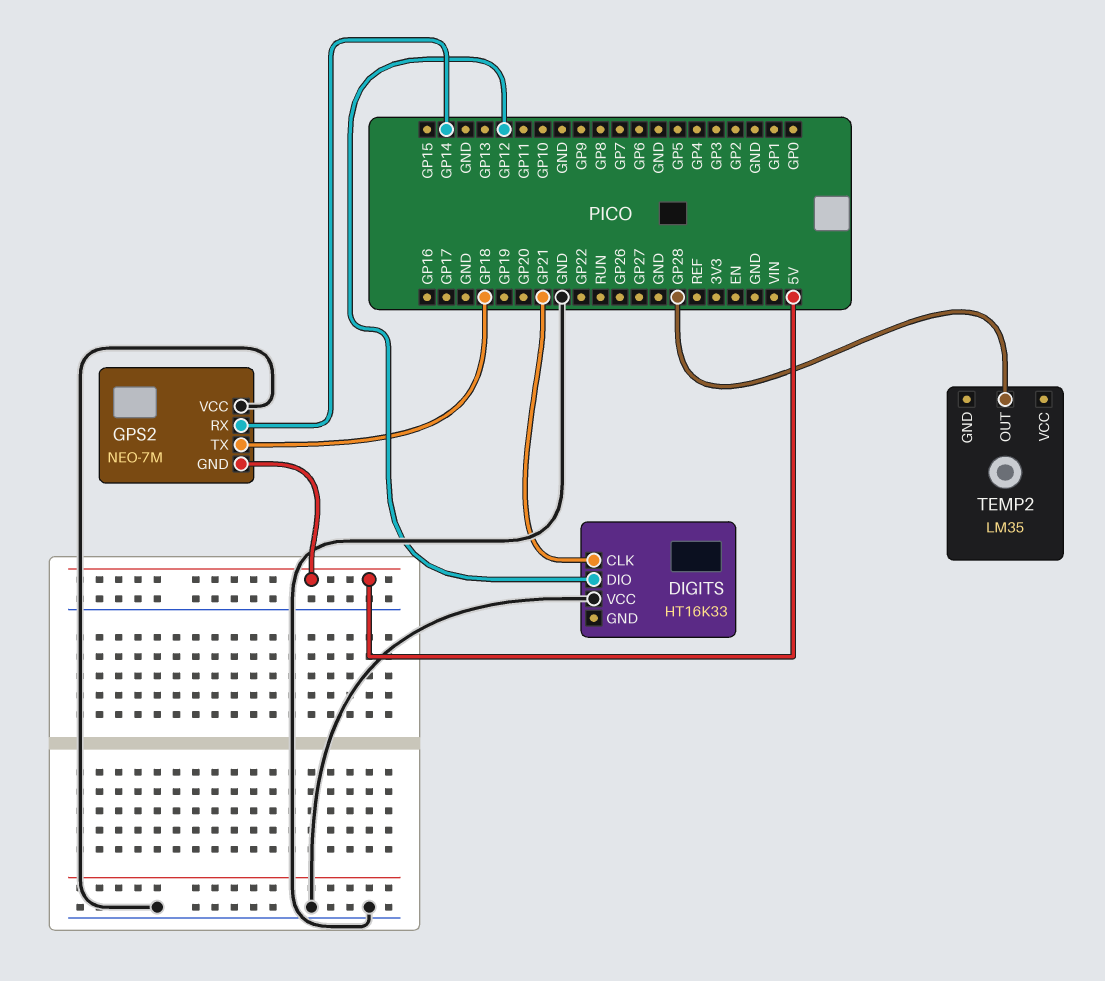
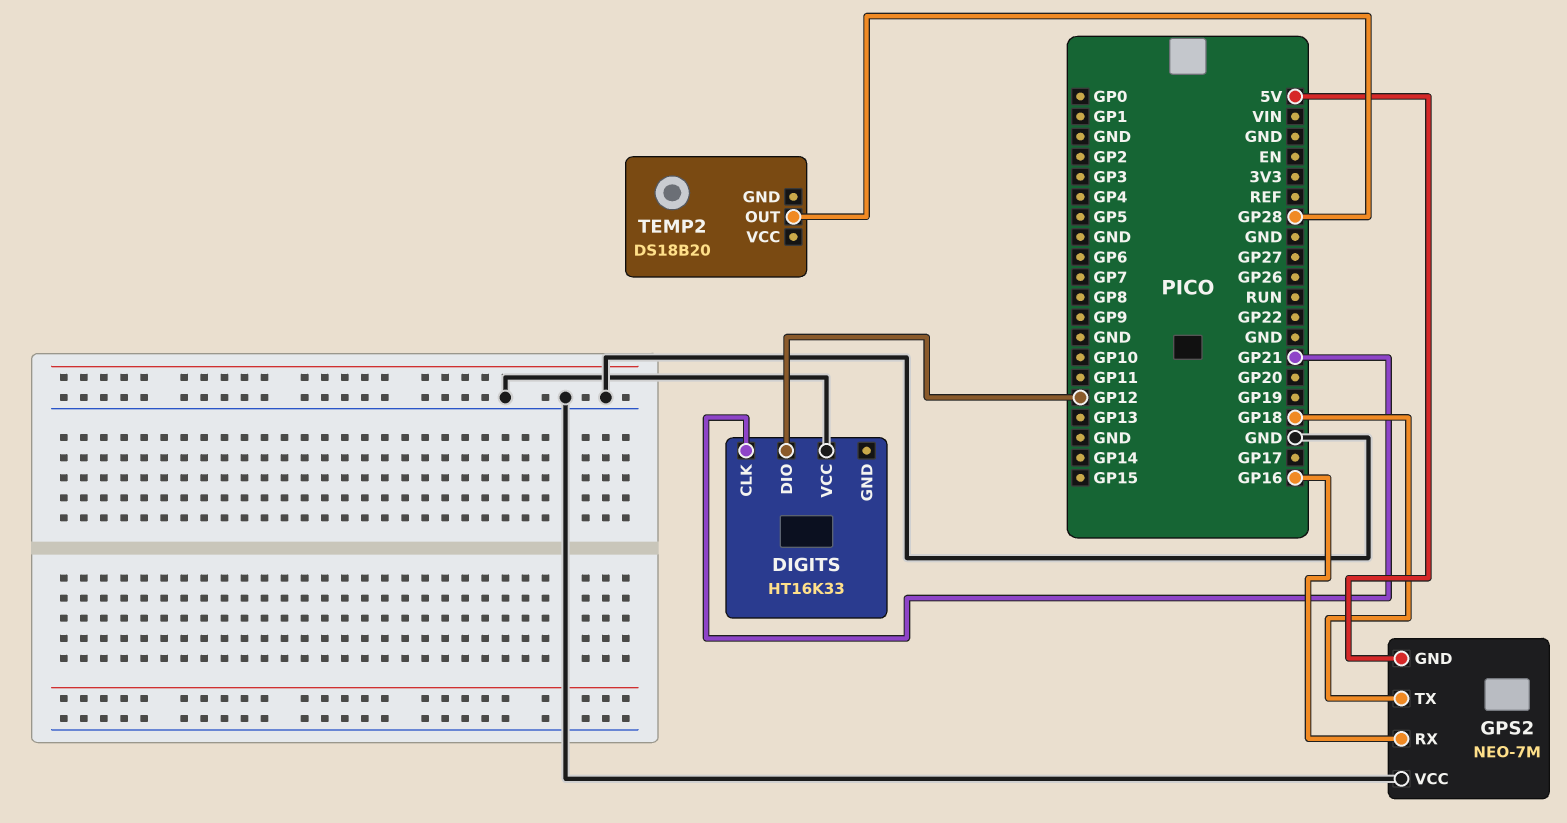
GPS2 pin RX: GP14 -> GP16
TEMP2: LM35 -> DS18B20

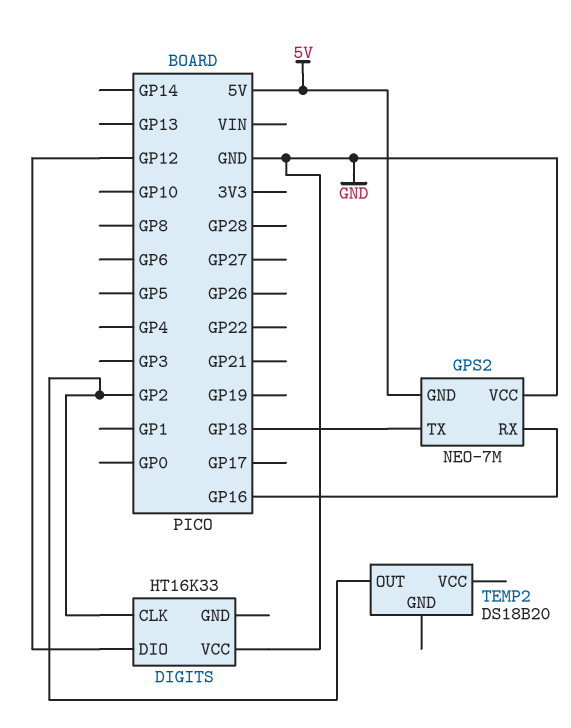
DIGITS pin CLK: GP21 -> GP2
TEMP2 pin OUT: GP28 -> GP2

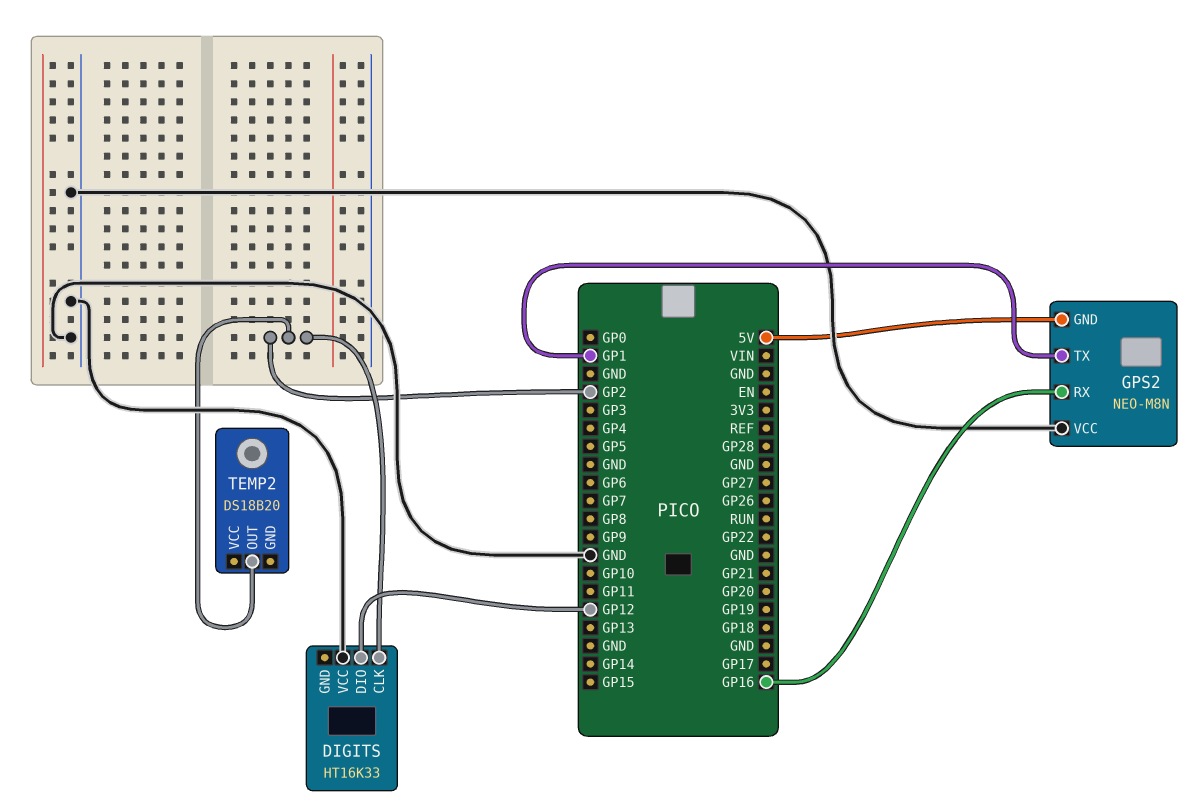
GPS2: NEO-7M -> NEO-M8N
GPS2 pin TX: GP18 -> GP1

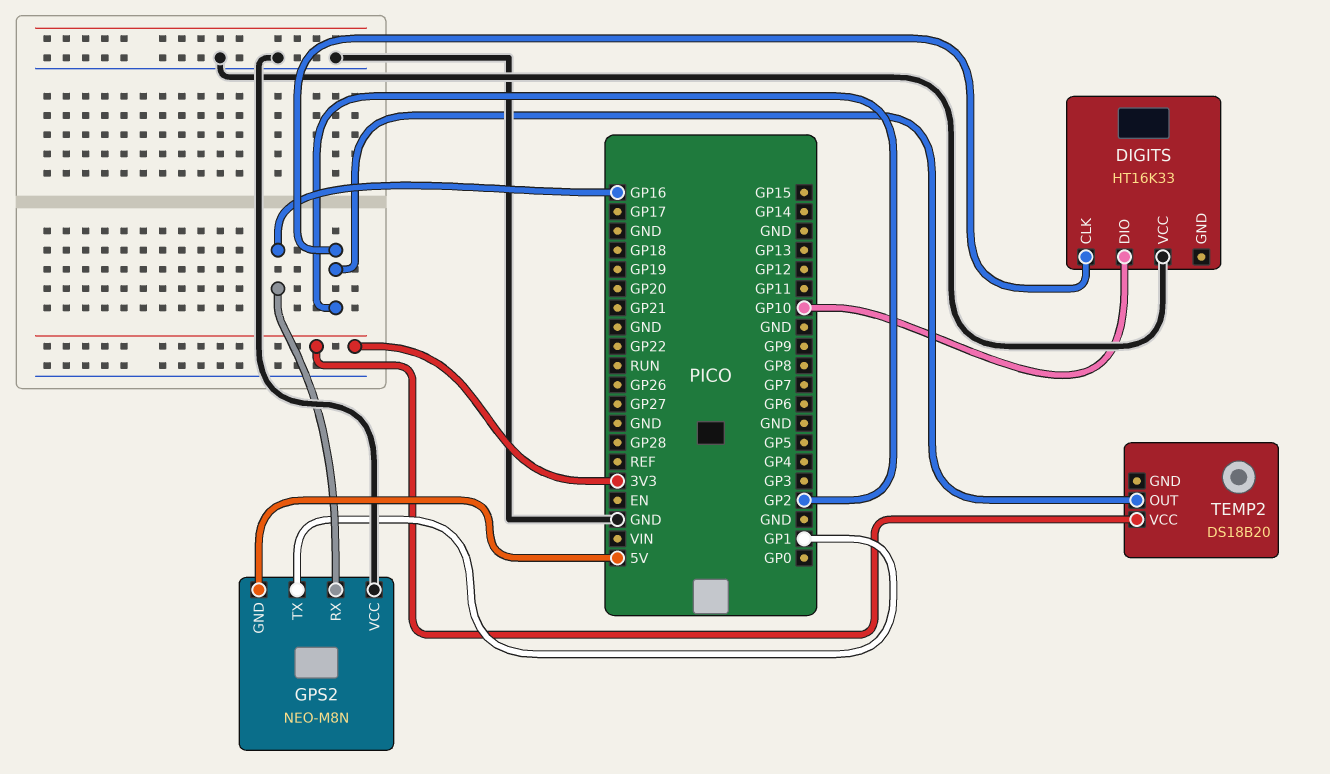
DIGITS pin DIO: GP12 -> GP10
TEMP2 pin VCC: none -> 3V3

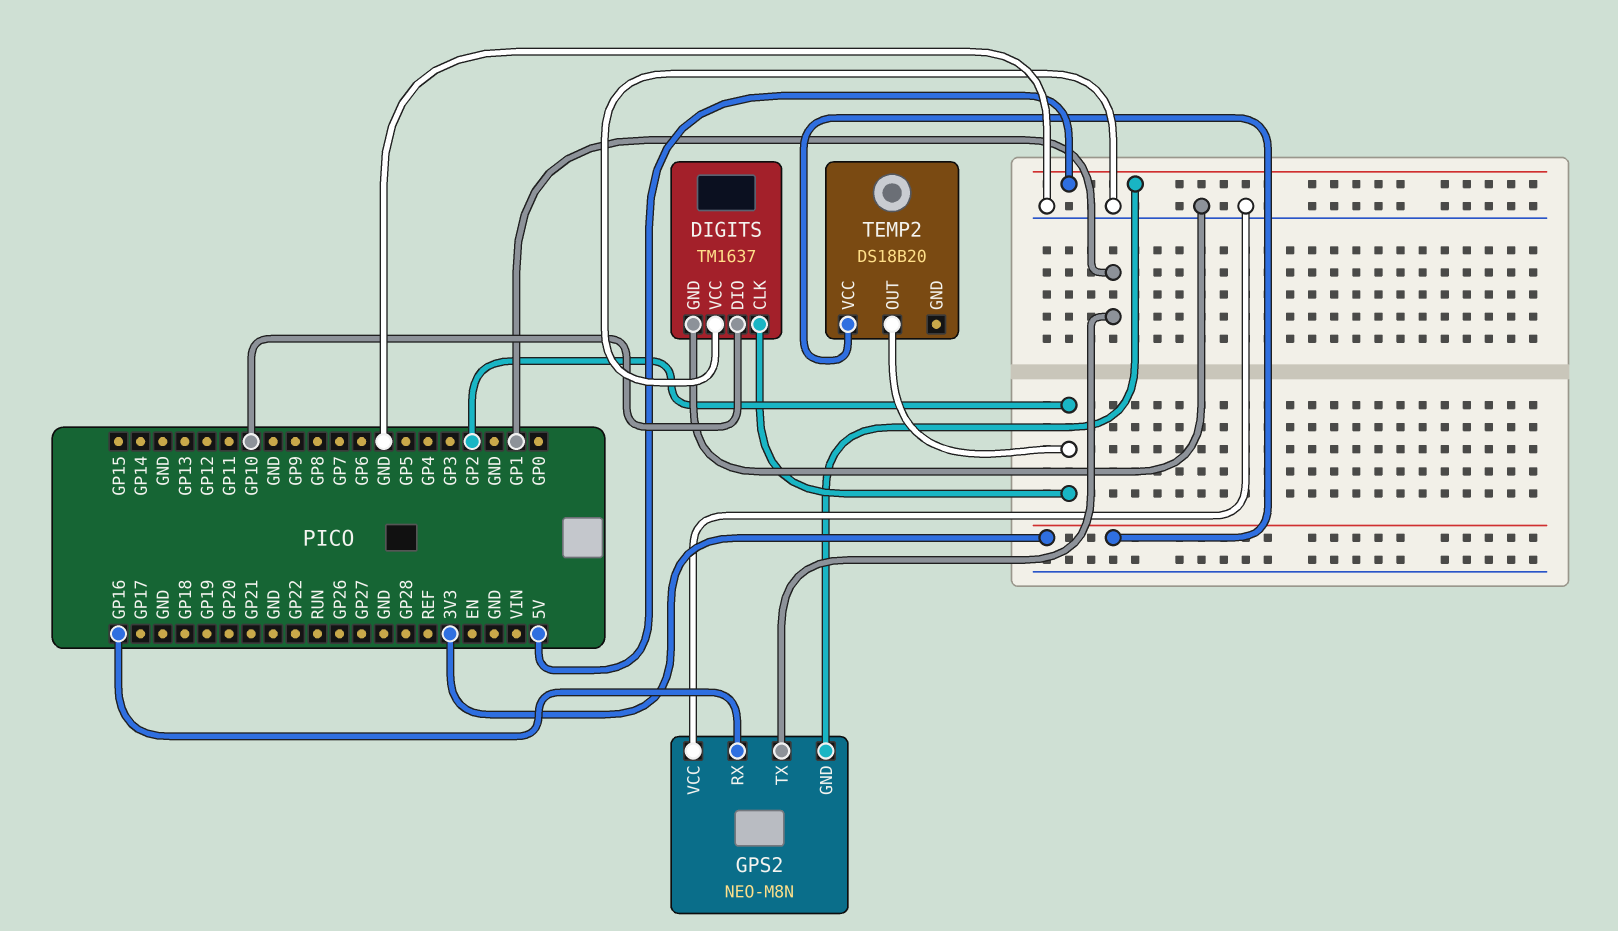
DIGITS: HT16K33 -> TM1637
DIGITS pin GND: none -> GND

